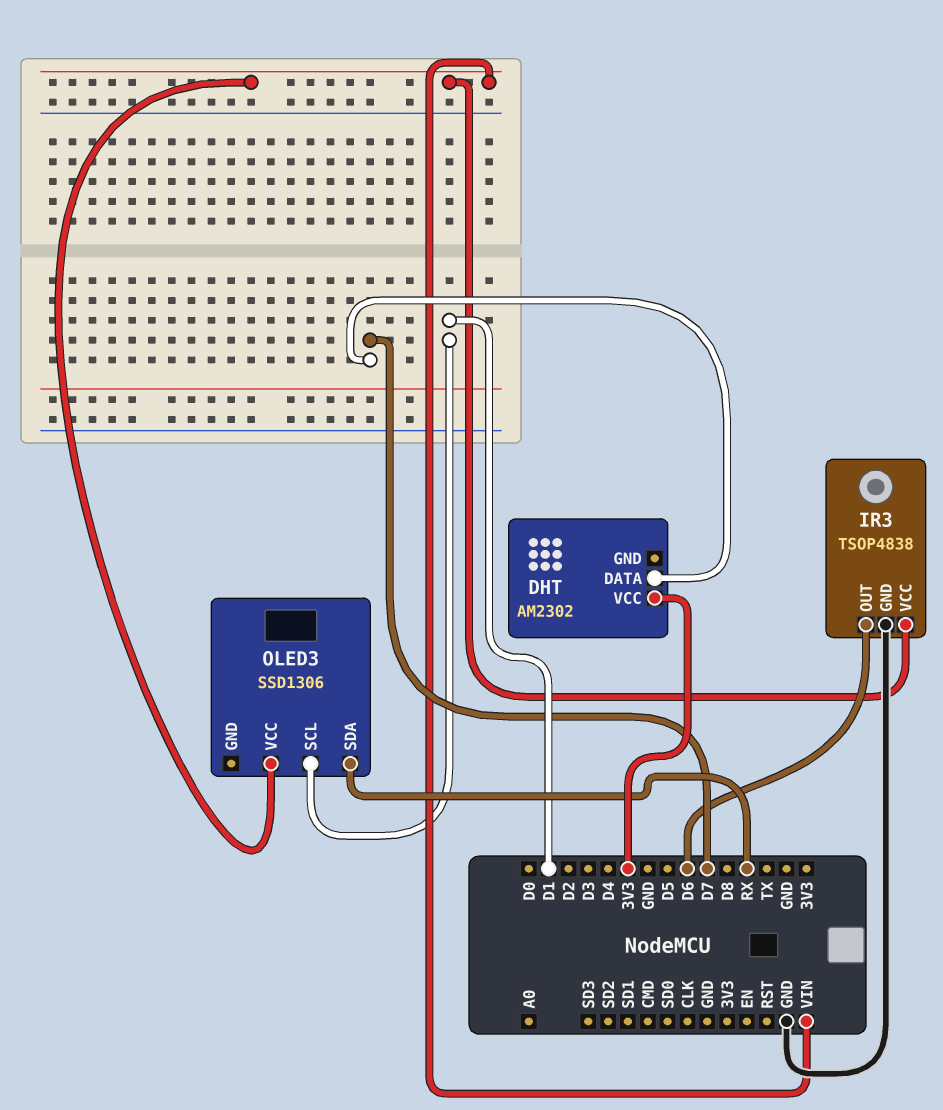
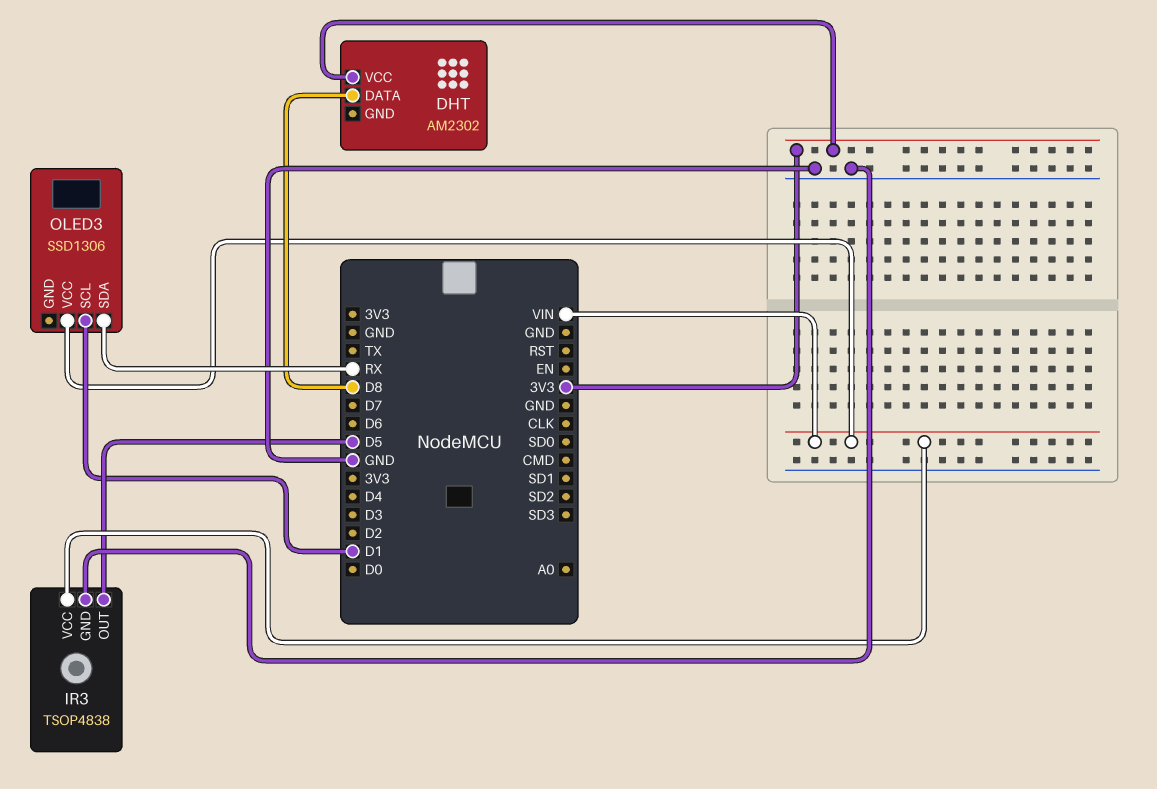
DHT pin DATA: D7 -> D8
IR3 pin OUT: D6 -> D5

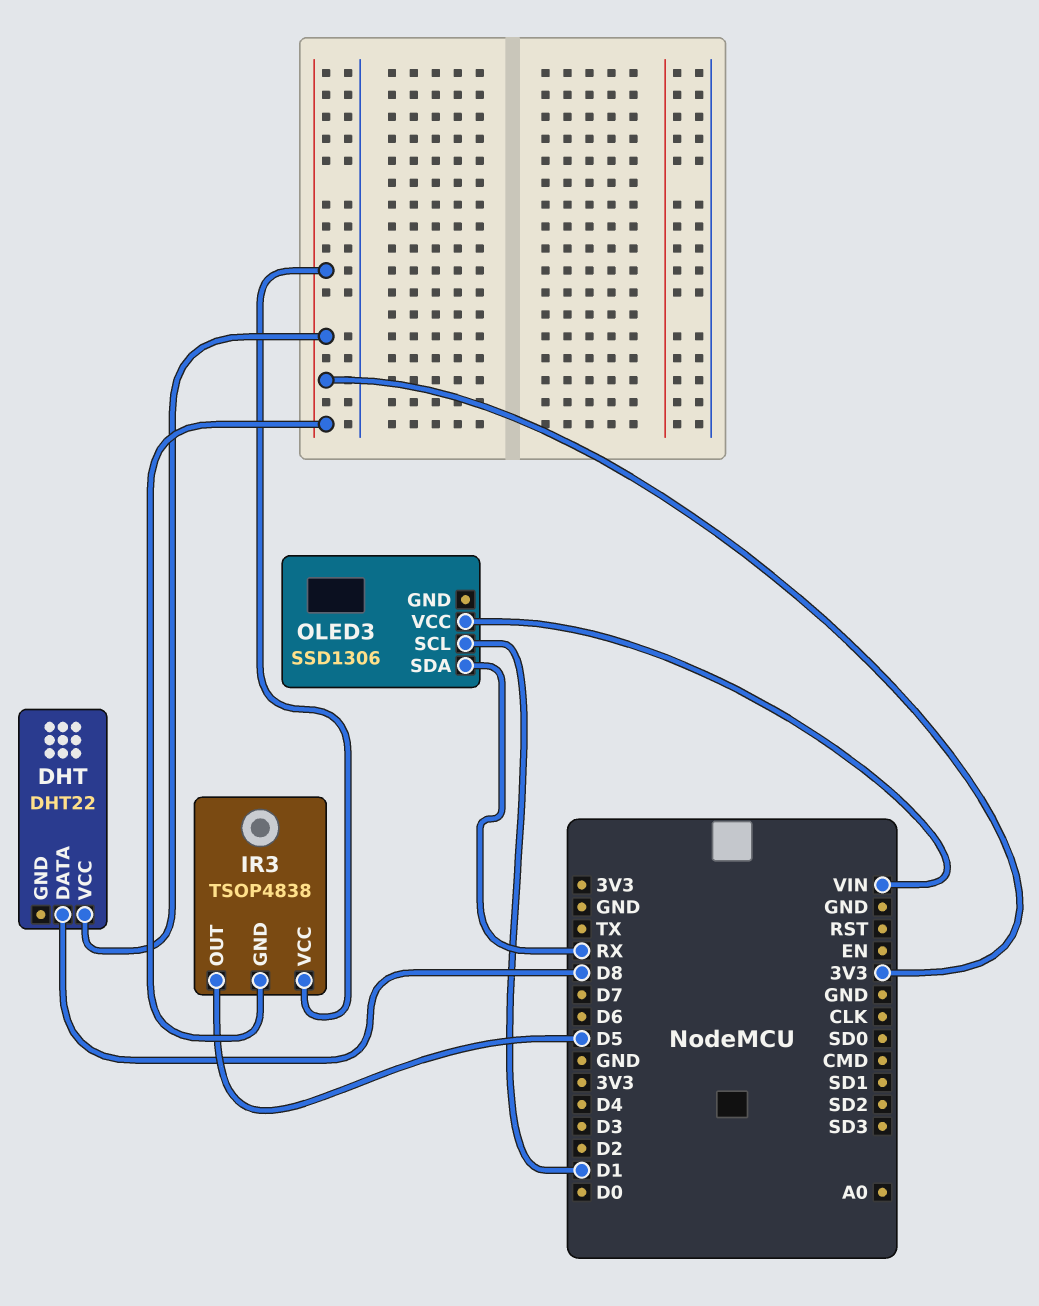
DHT: AM2302 -> DHT22
IR3 pin GND: GND -> 3V3
IR3 pin VCC: VIN -> 3V3

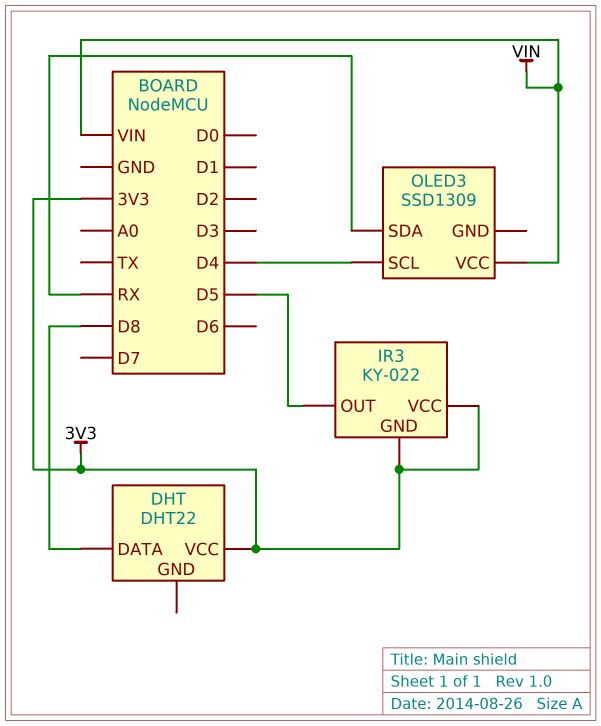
IR3: TSOP4838 -> KY-022
OLED3: SSD1306 -> SSD1309
OLED3 pin SCL: D1 -> D4

